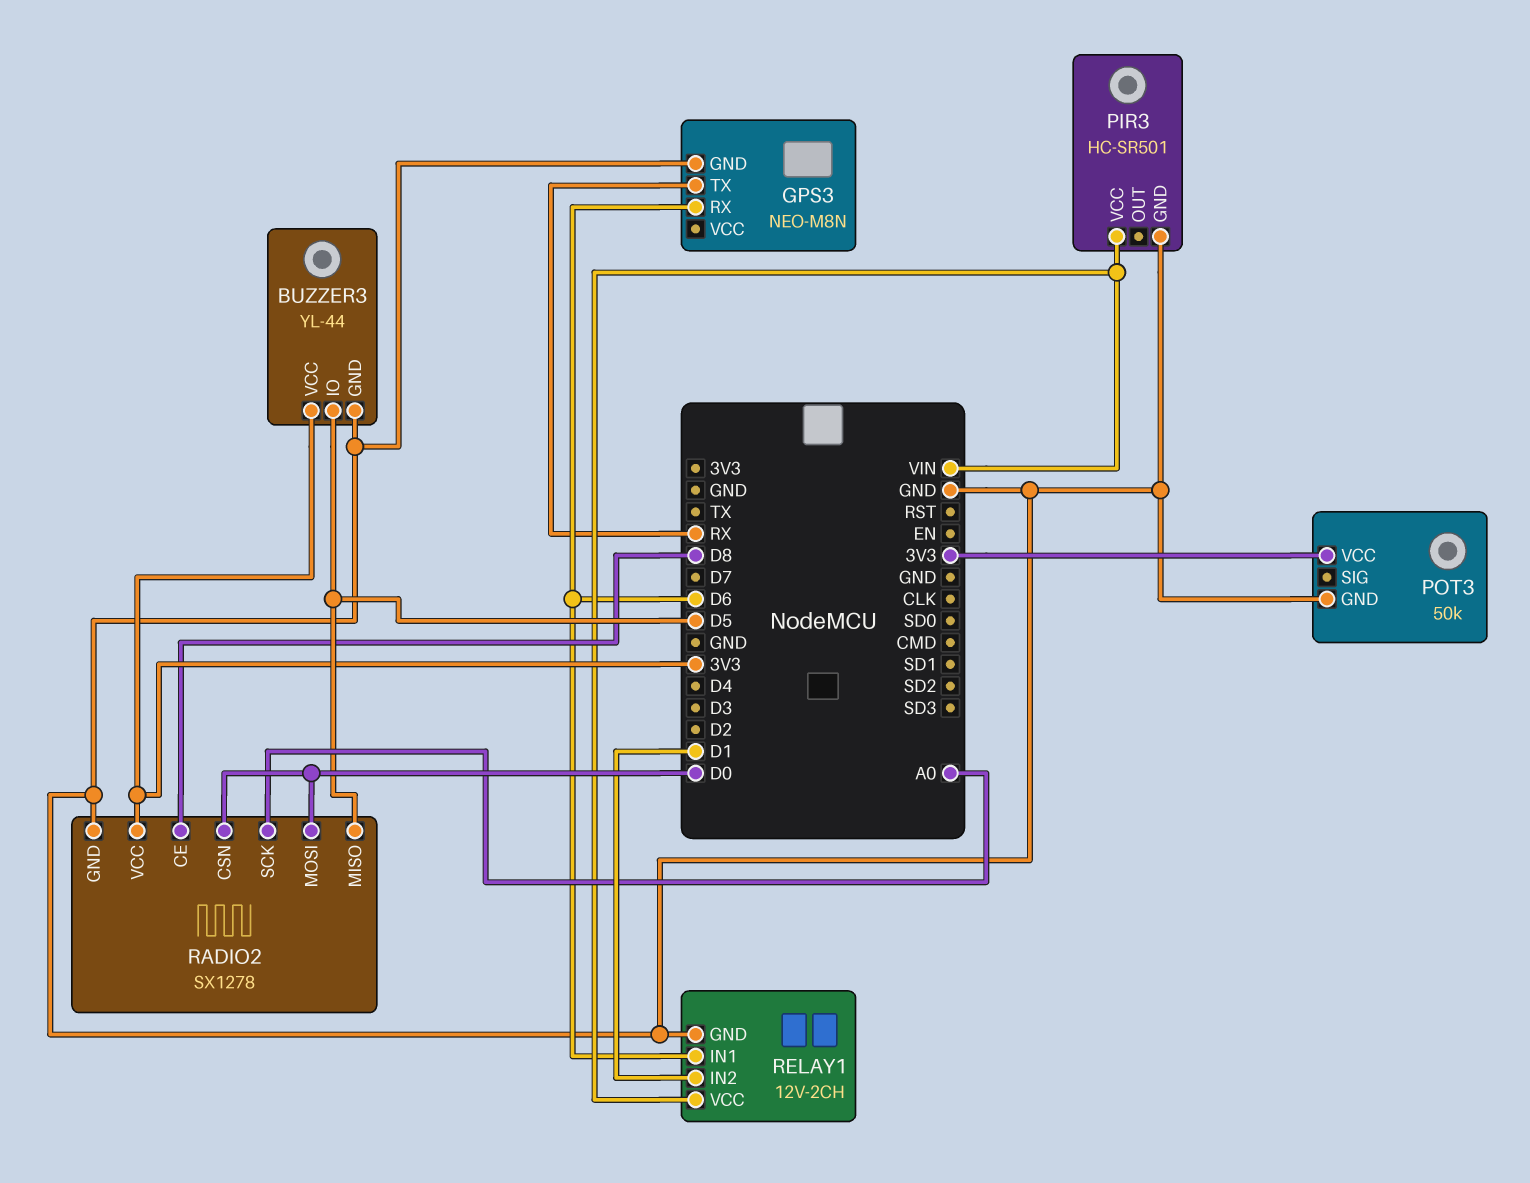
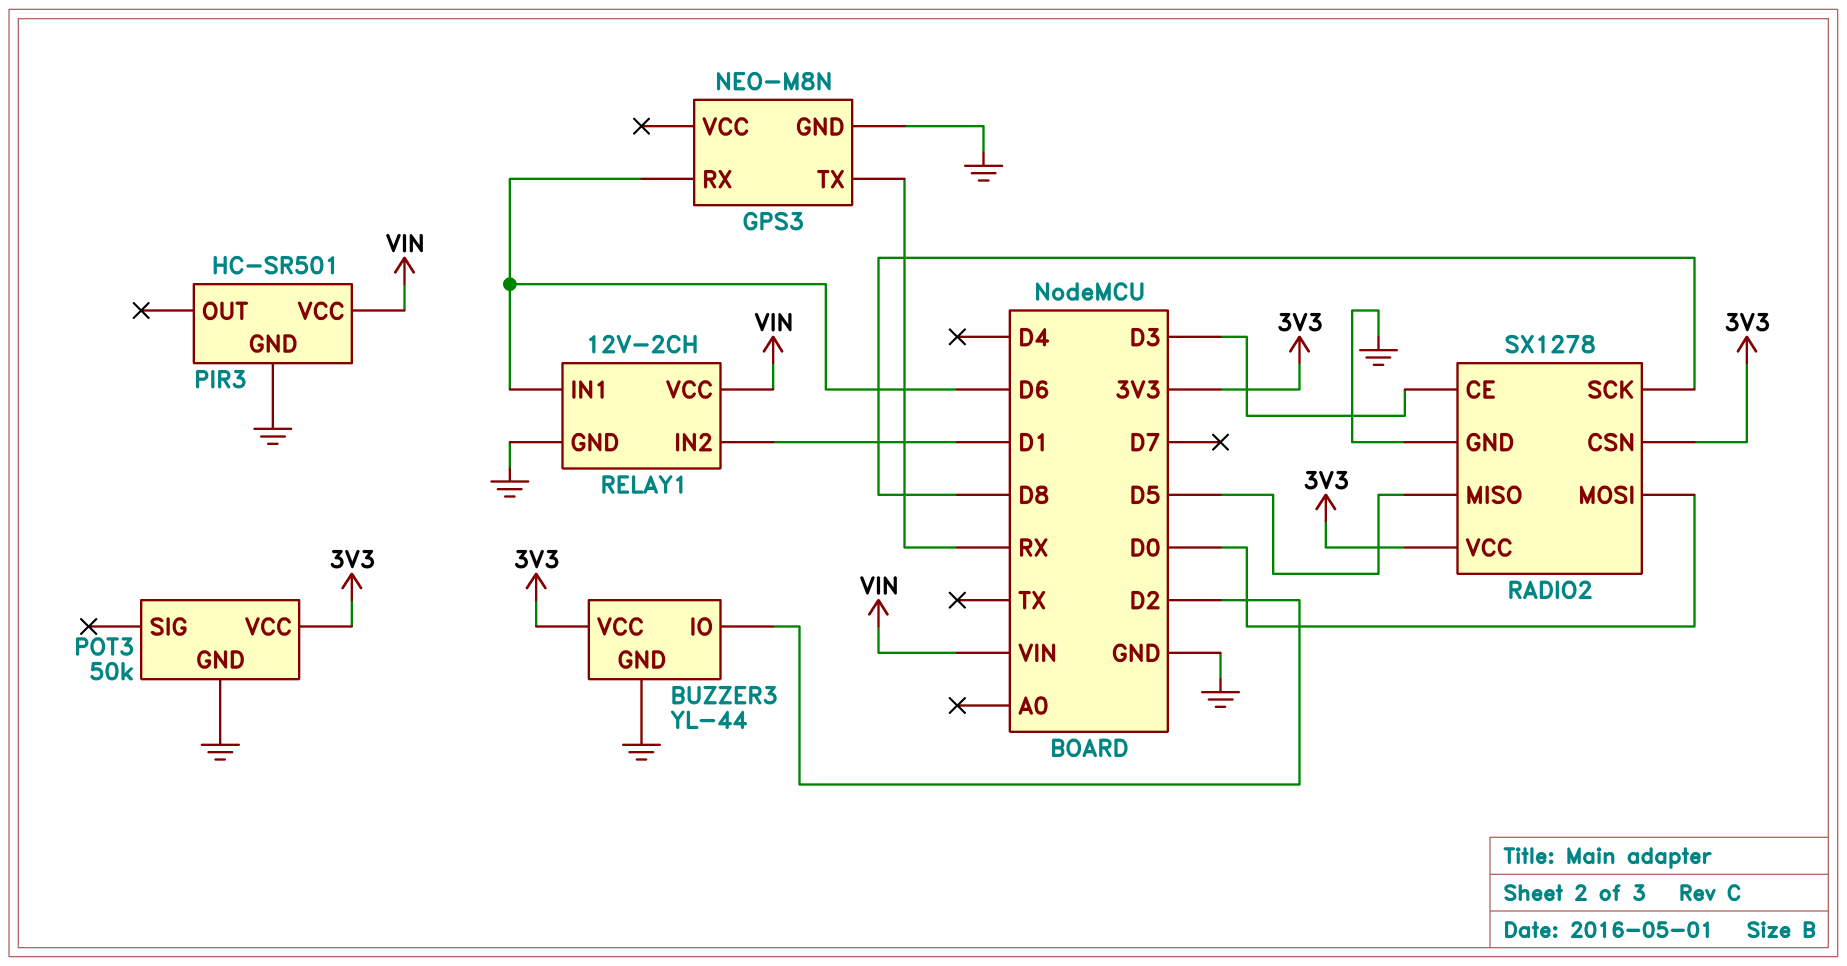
BUZZER3 pin IO: D5 -> D2
RADIO2 pin CE: D8 -> D3
RADIO2 pin CSN: D0 -> 3V3
RADIO2 pin SCK: A0 -> D8

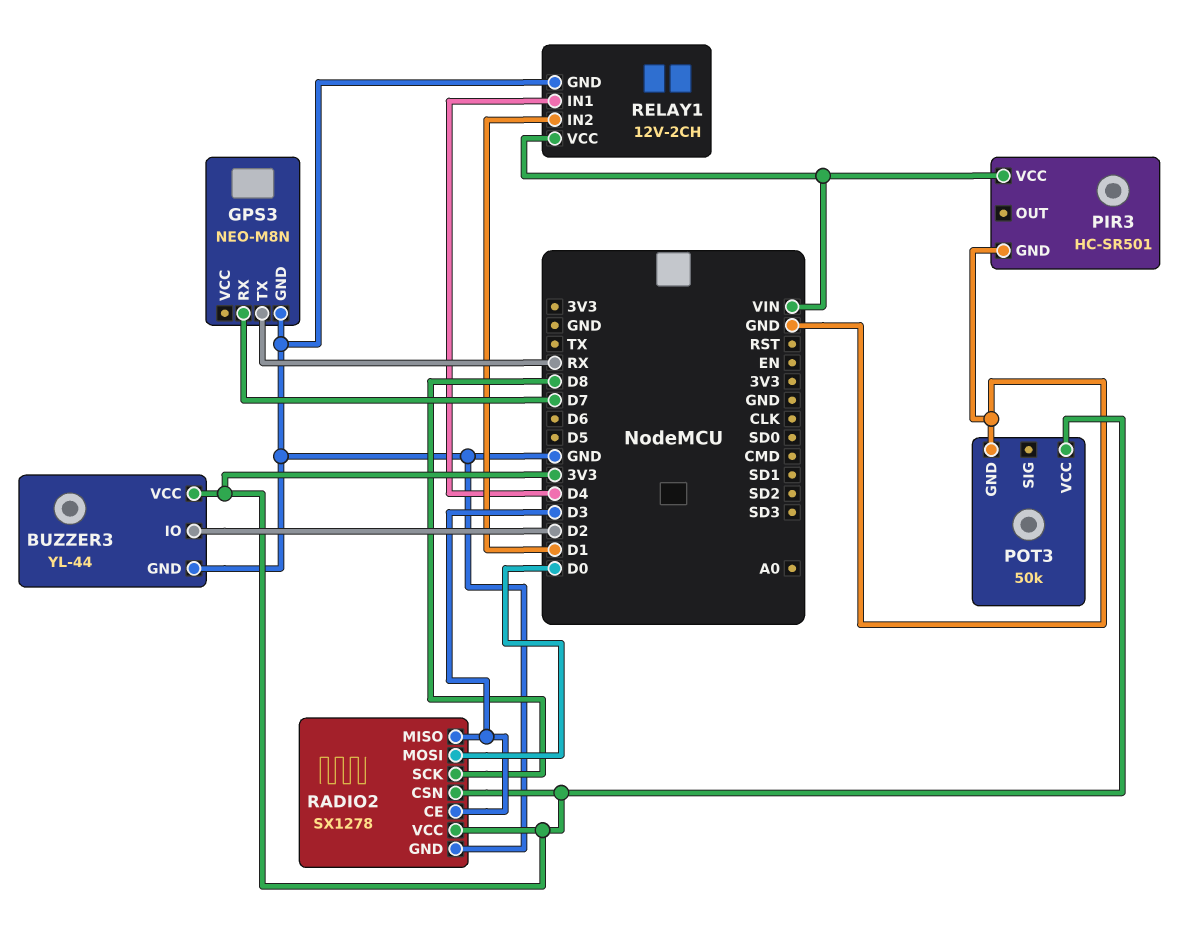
GPS3 pin RX: D6 -> D7
RADIO2 pin MISO: D5 -> D3
RELAY1 pin IN1: D6 -> D4

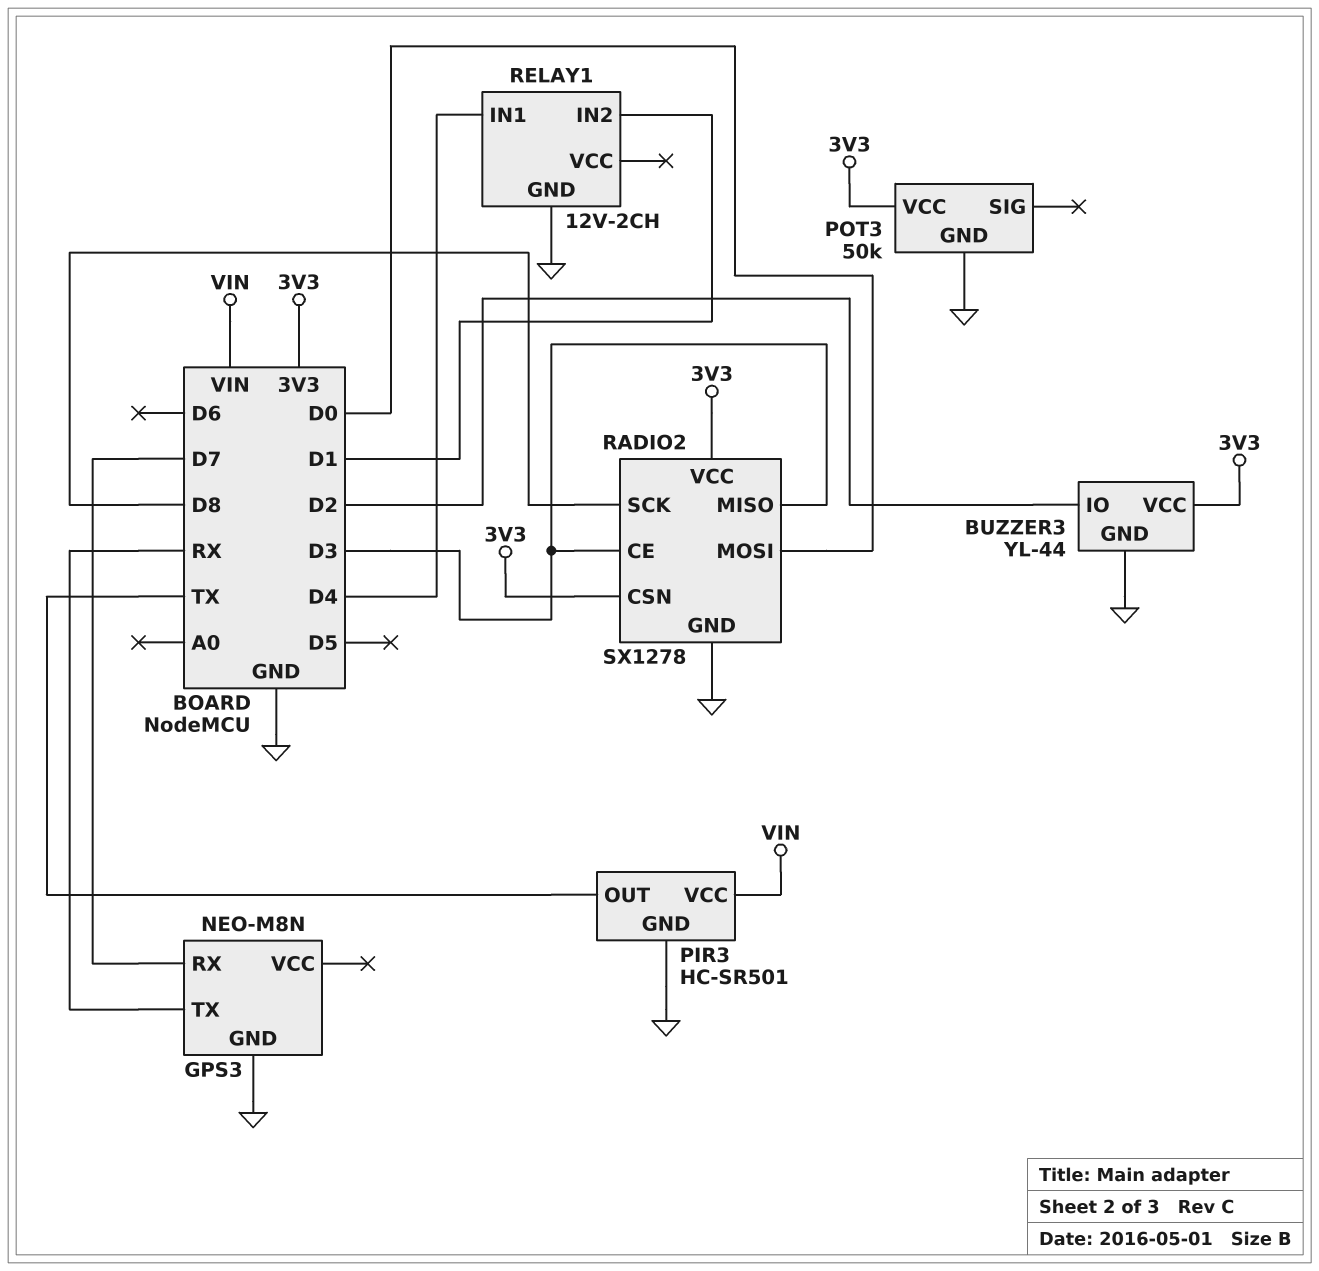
PIR3 pin OUT: none -> TX
RELAY1 pin VCC: VIN -> none

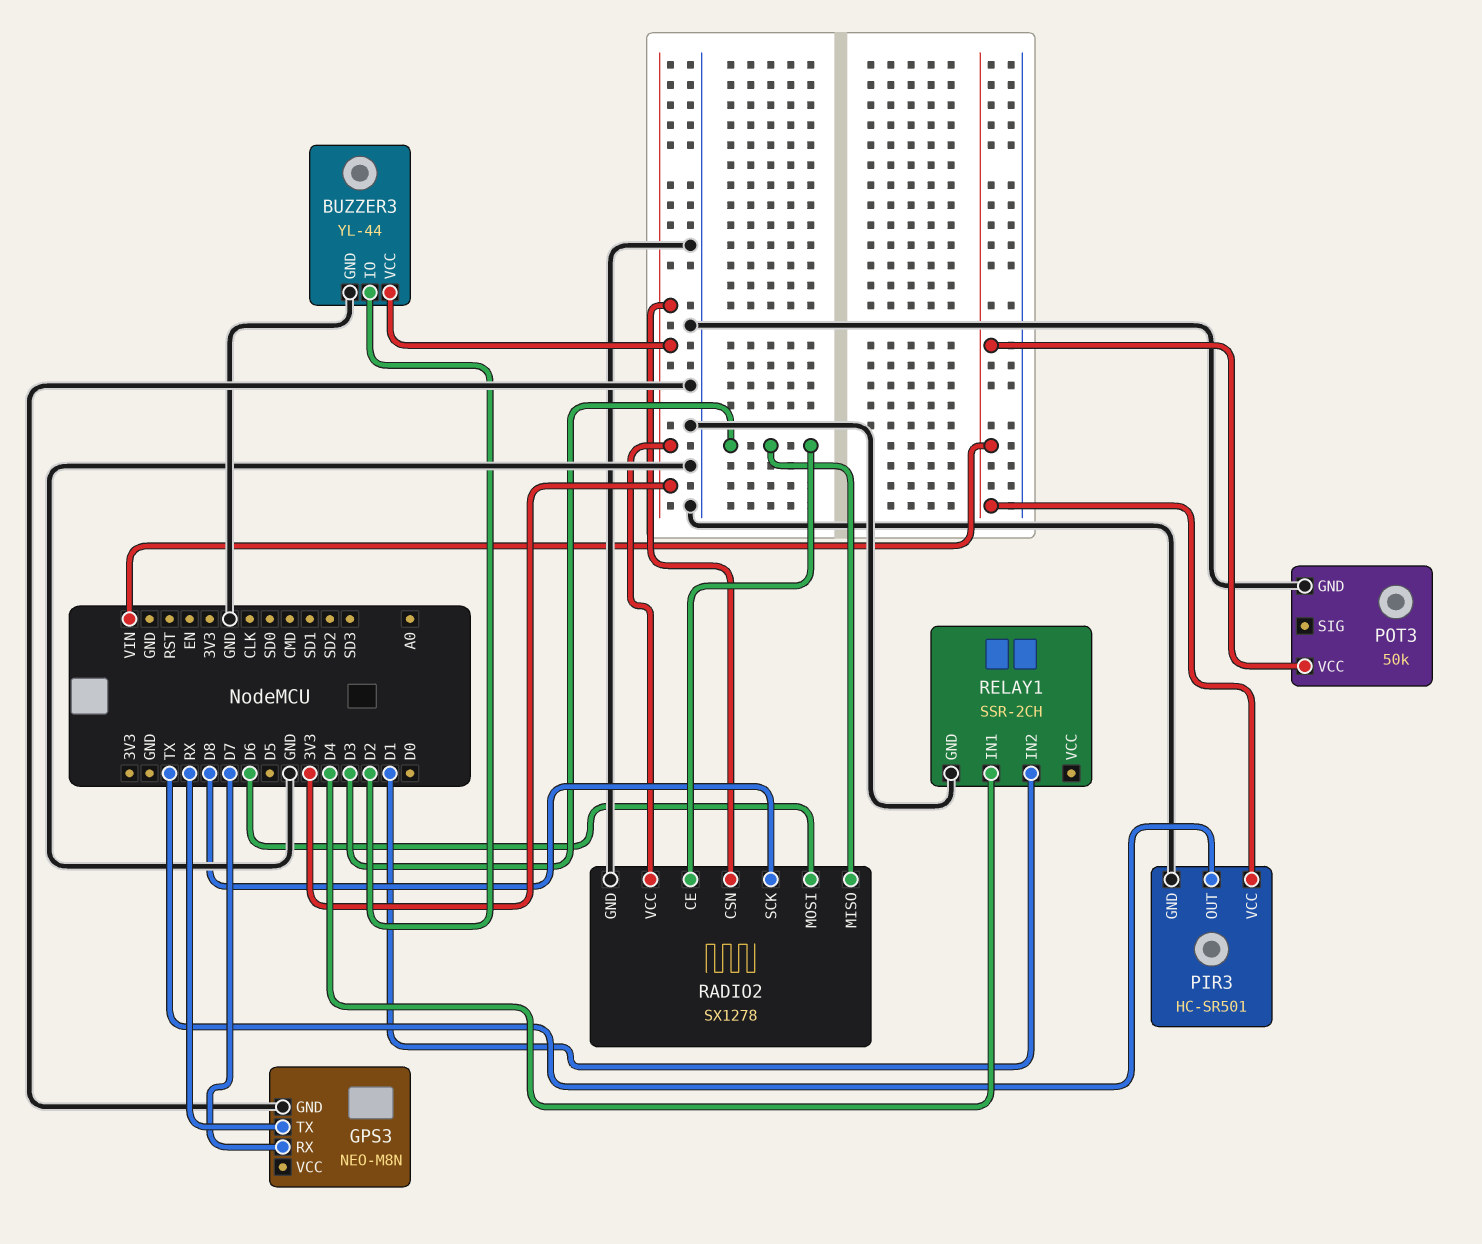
POT3 pin VCC: 3V3 -> VIN
RADIO2 pin MOSI: D0 -> D6
RELAY1: 12V-2CH -> SSR-2CH

